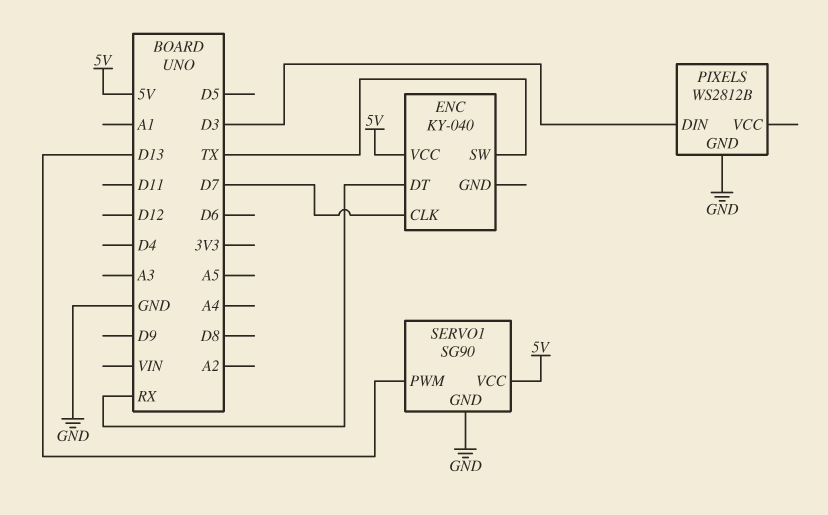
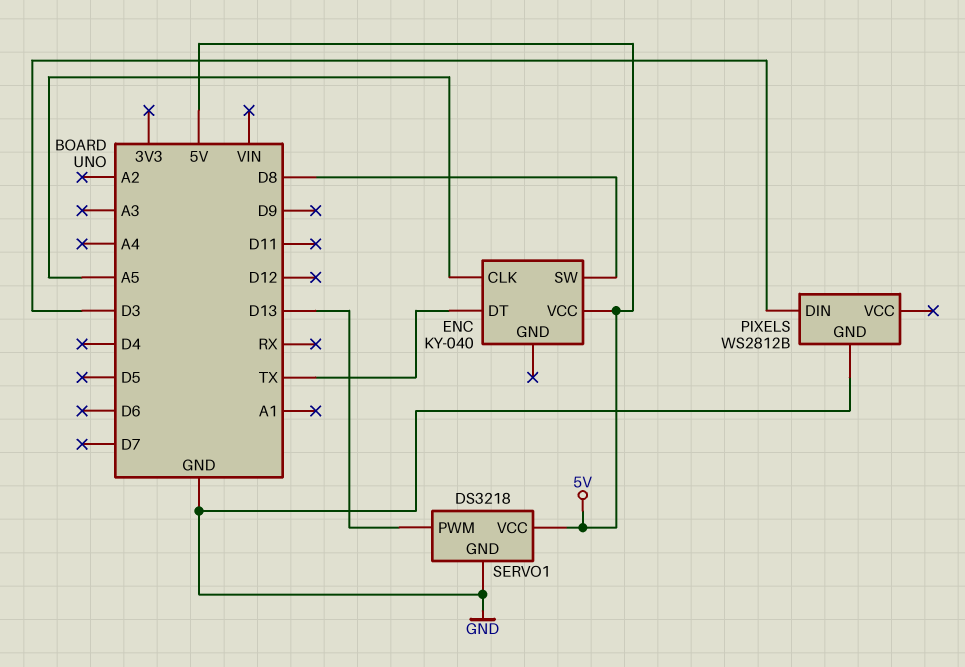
ENC pin CLK: D7 -> A5
ENC pin DT: RX -> TX
ENC pin SW: TX -> D8
SERVO1: SG90 -> DS3218

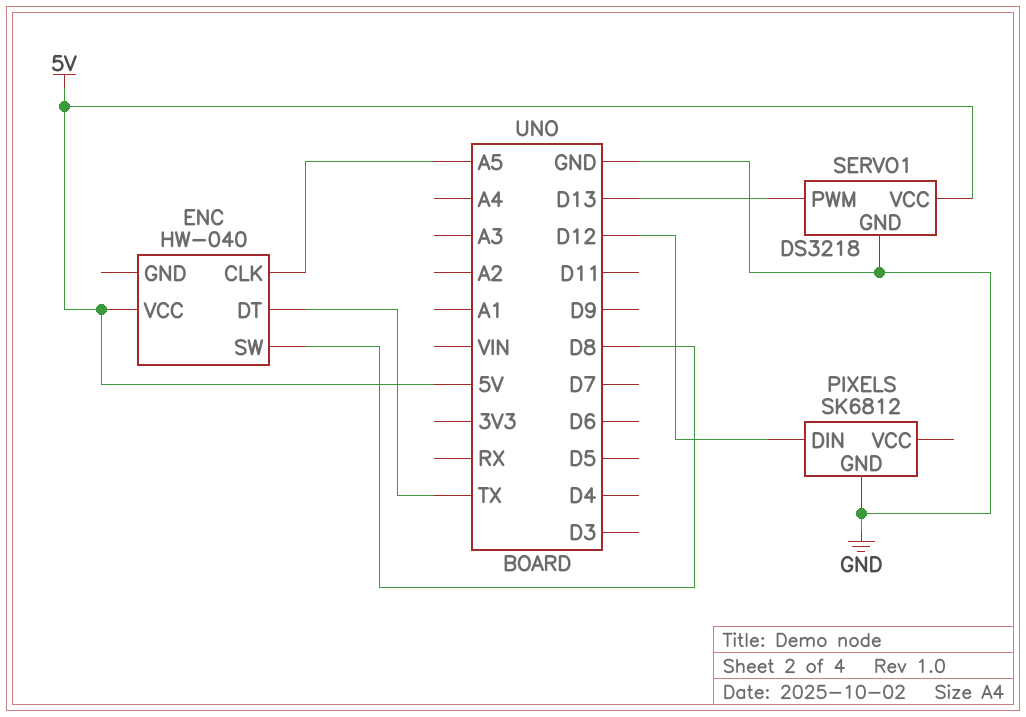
ENC: KY-040 -> HW-040
PIXELS: WS2812B -> SK6812
PIXELS pin DIN: D3 -> D12

